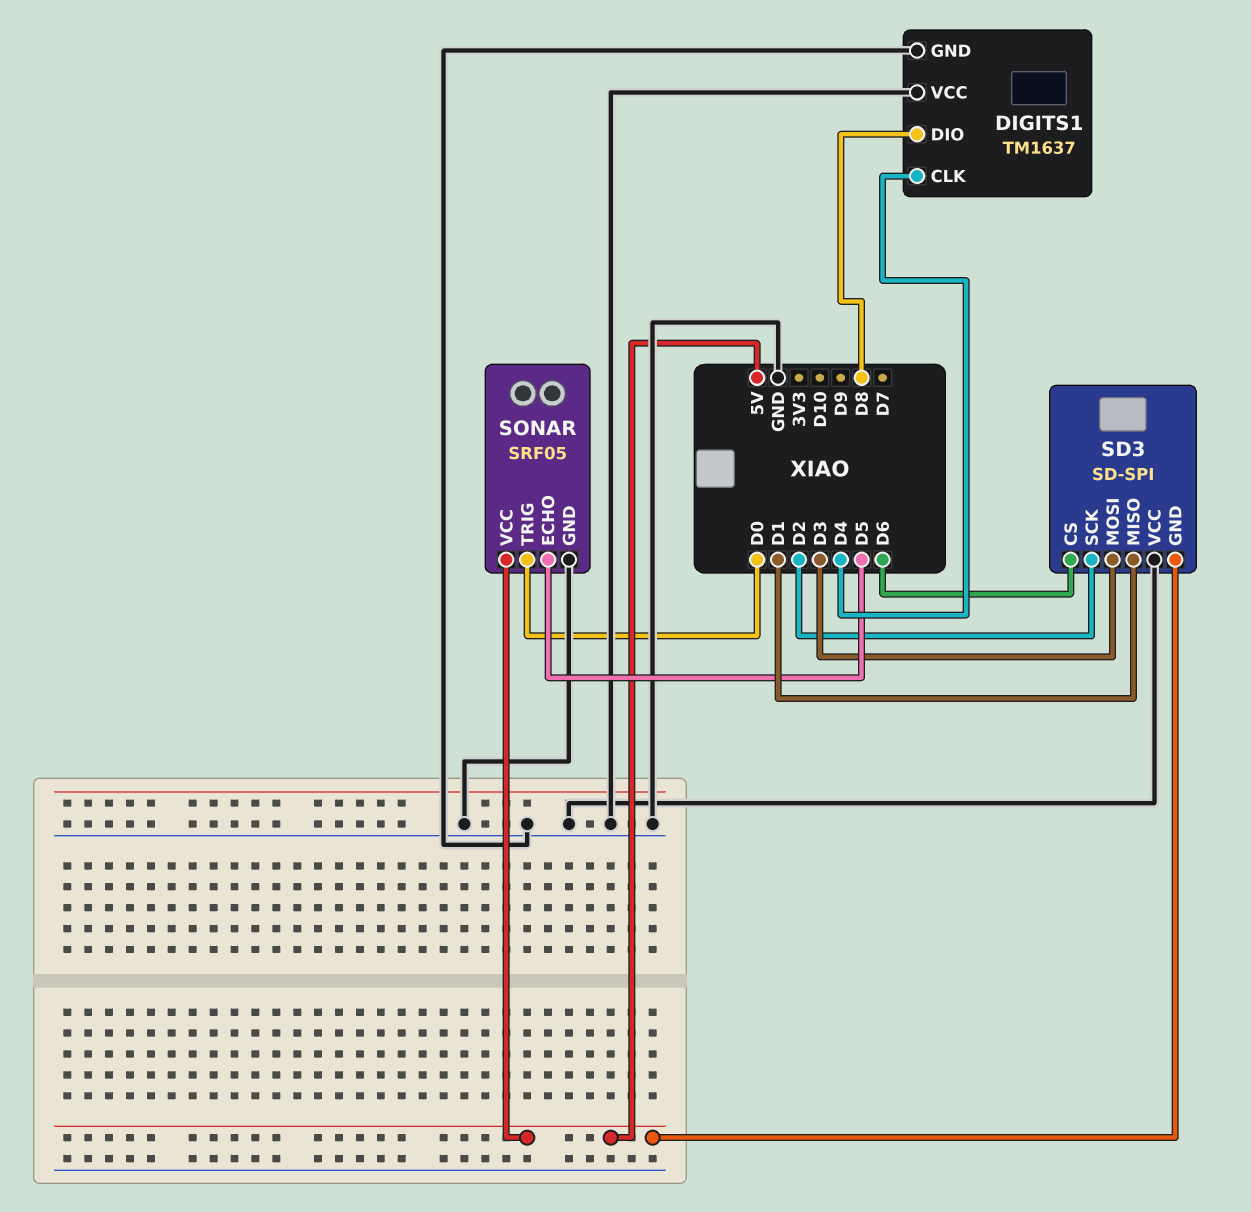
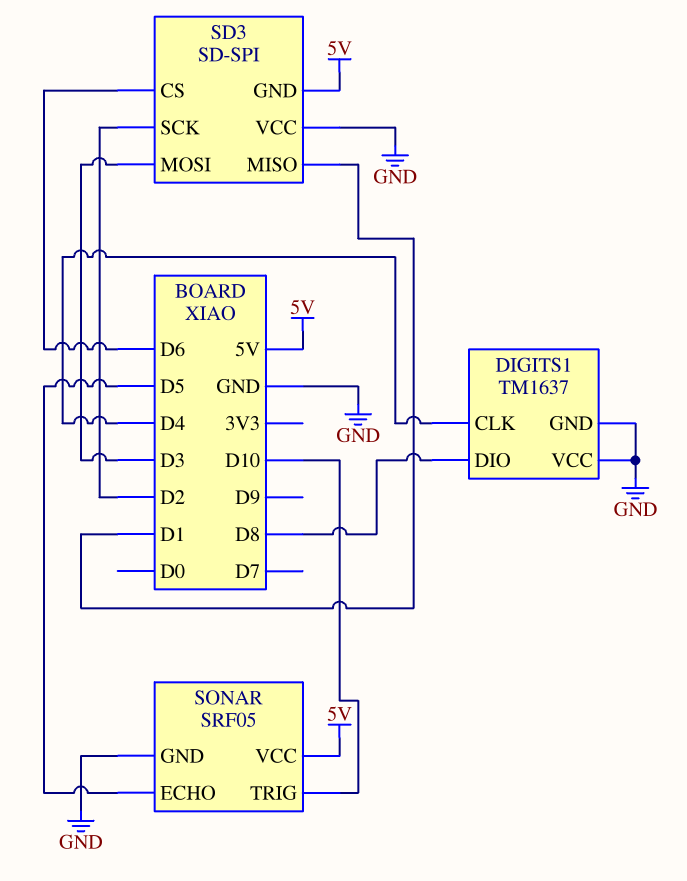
SONAR pin TRIG: D0 -> D10

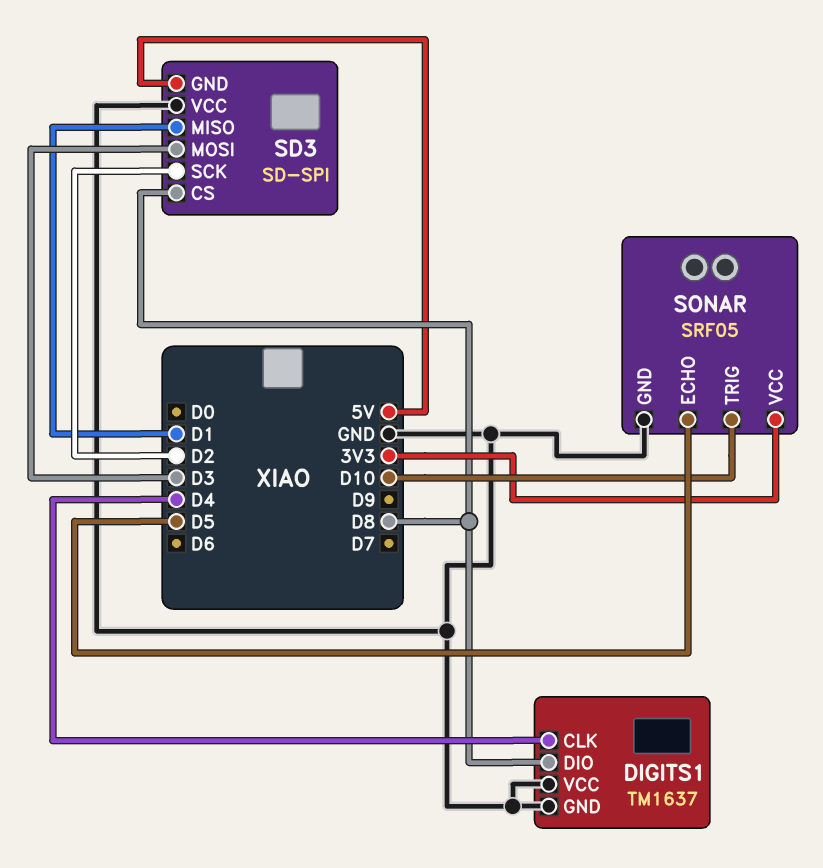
SD3 pin CS: D6 -> D8
SONAR pin VCC: 5V -> 3V3

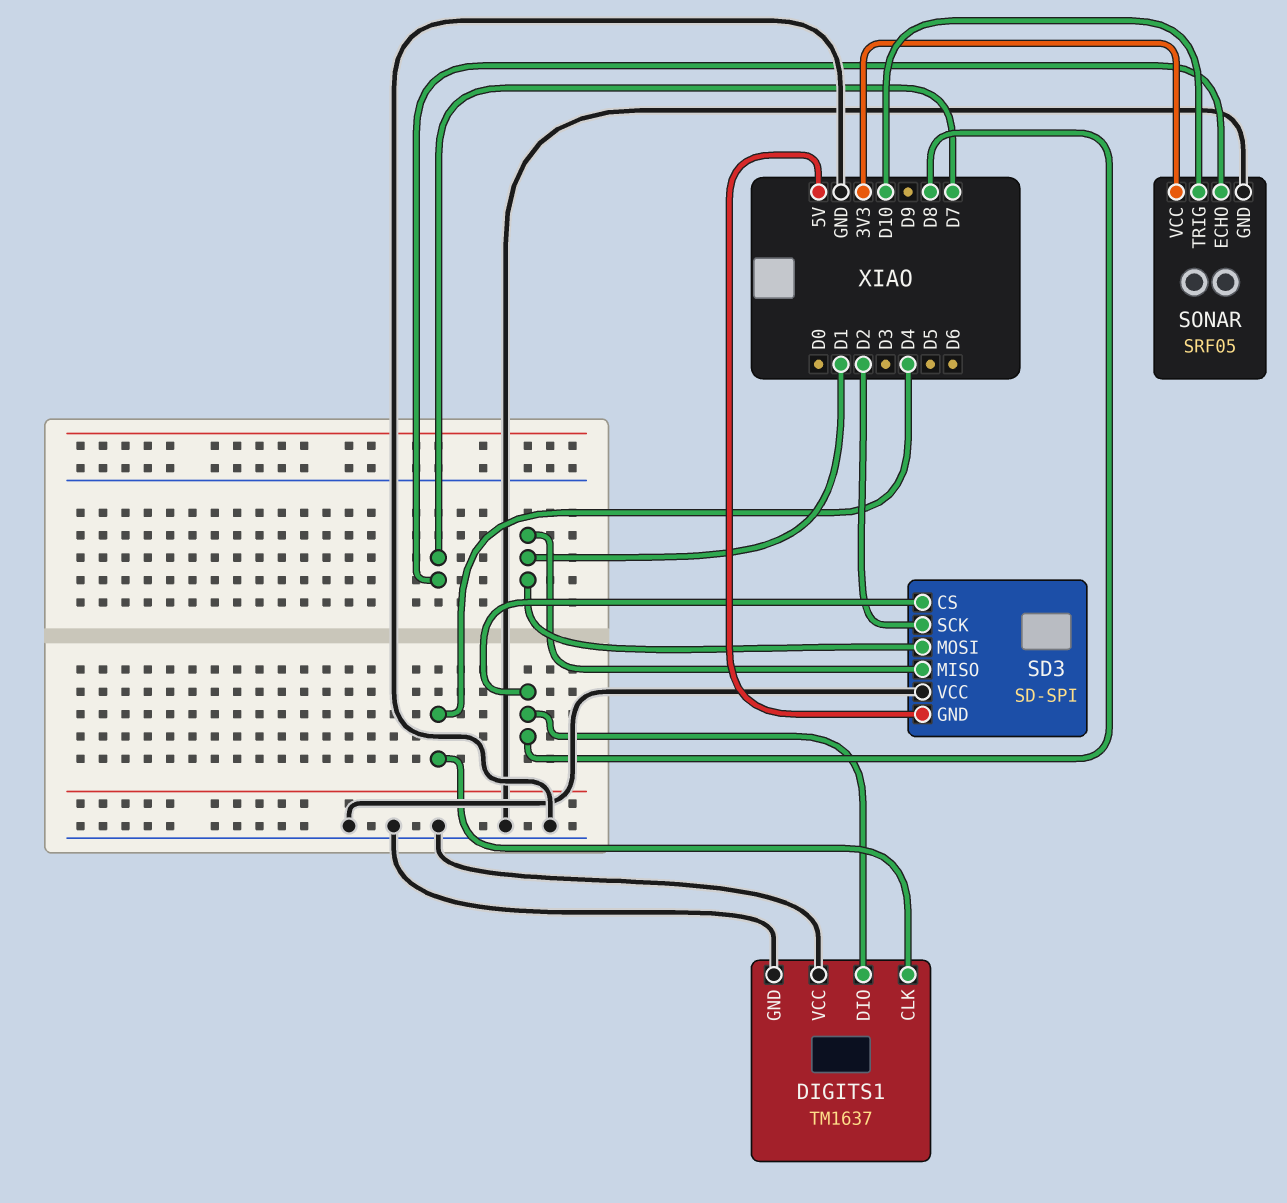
SD3 pin MOSI: D3 -> D1
SONAR pin ECHO: D5 -> D7

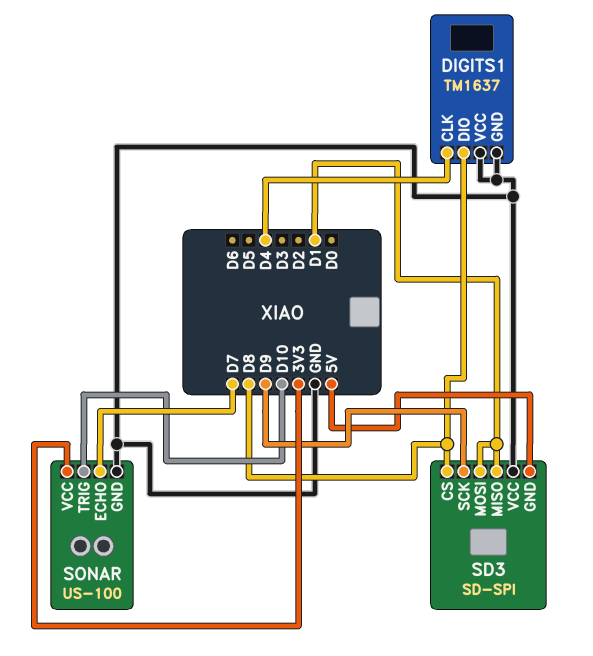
SD3 pin SCK: D2 -> D9
SONAR: SRF05 -> US-100

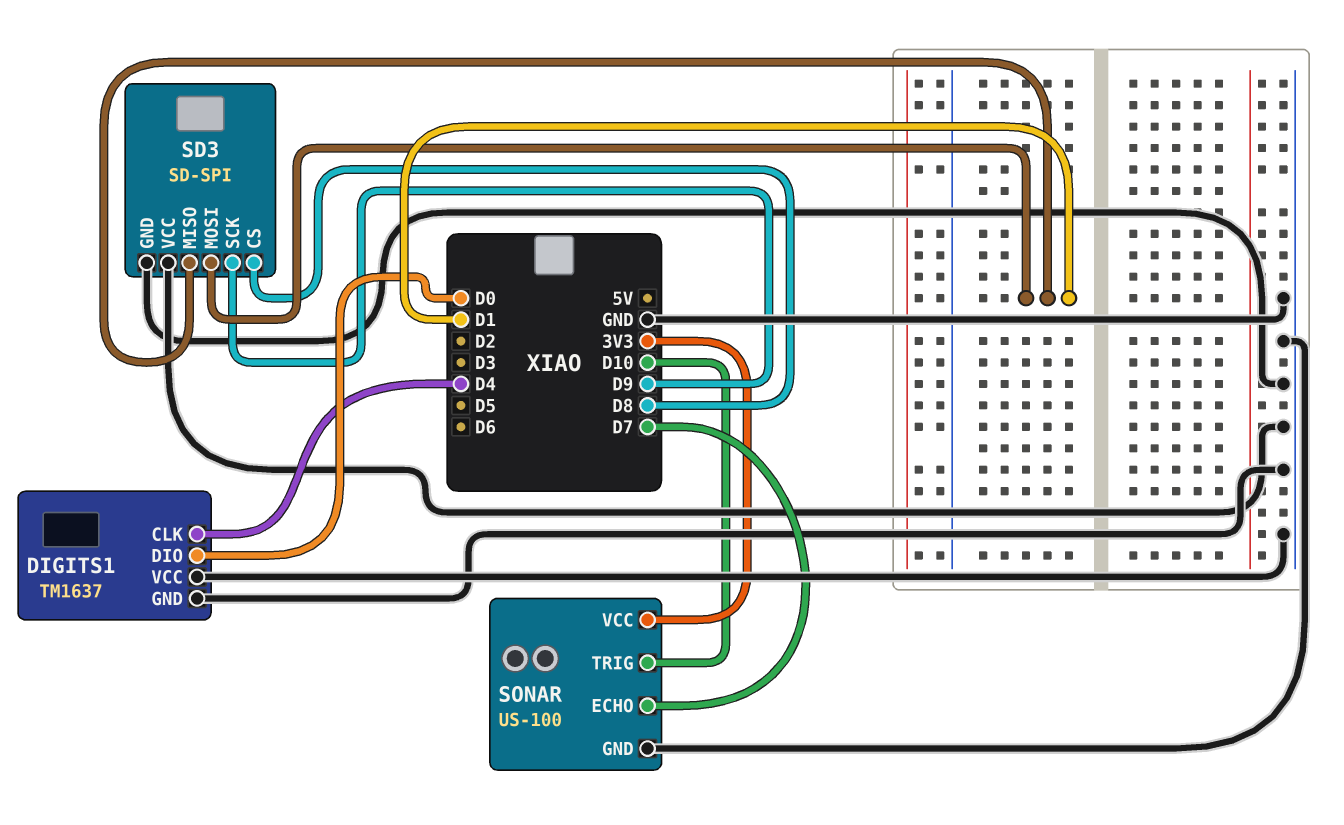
DIGITS1 pin DIO: D8 -> D0
SD3 pin GND: 5V -> GND

